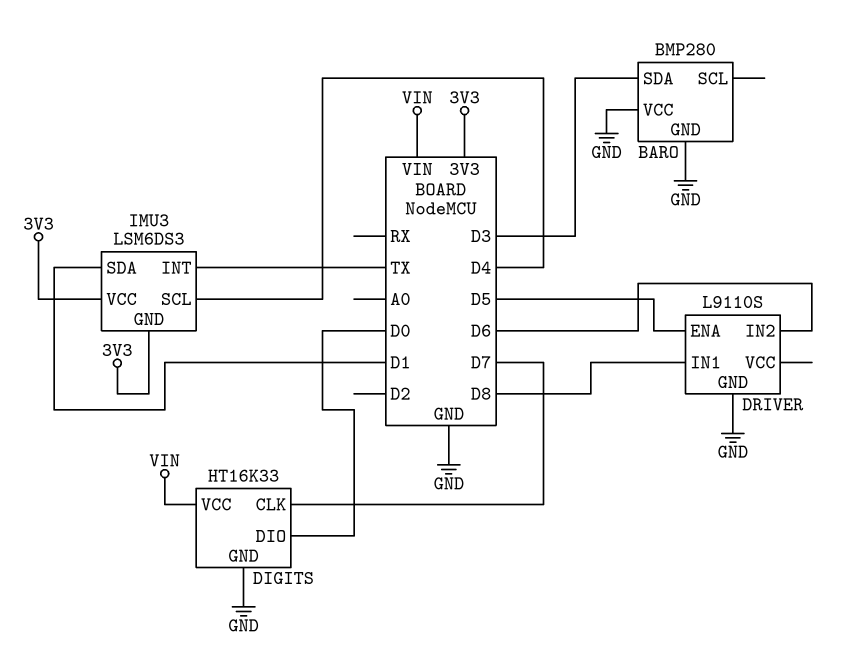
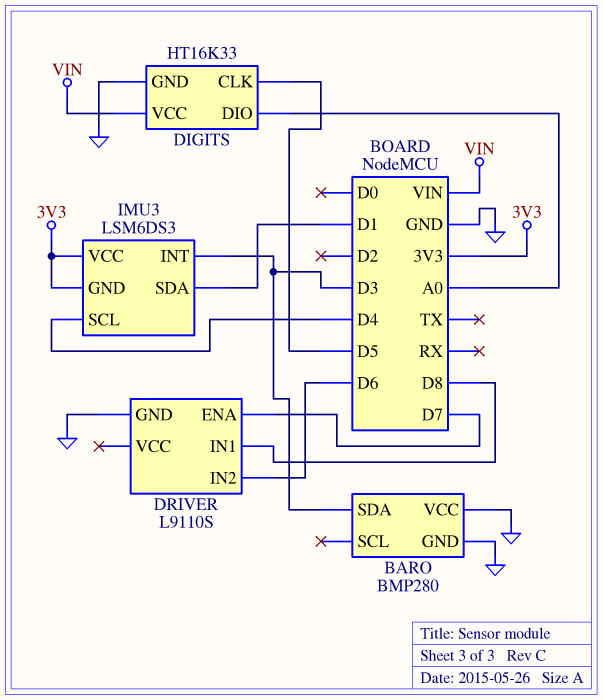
DIGITS pin CLK: D7 -> D5
DIGITS pin DIO: D0 -> A0
DRIVER pin ENA: D5 -> D7
IMU3 pin INT: TX -> D3

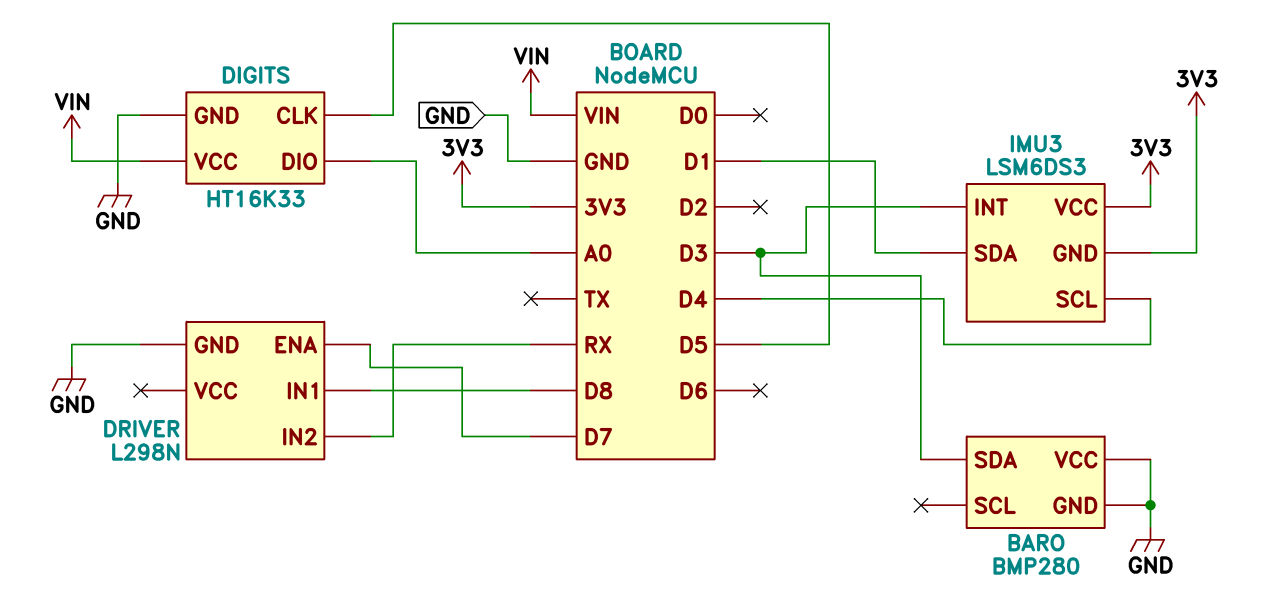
DRIVER: L9110S -> L298N
DRIVER pin IN2: D6 -> RX

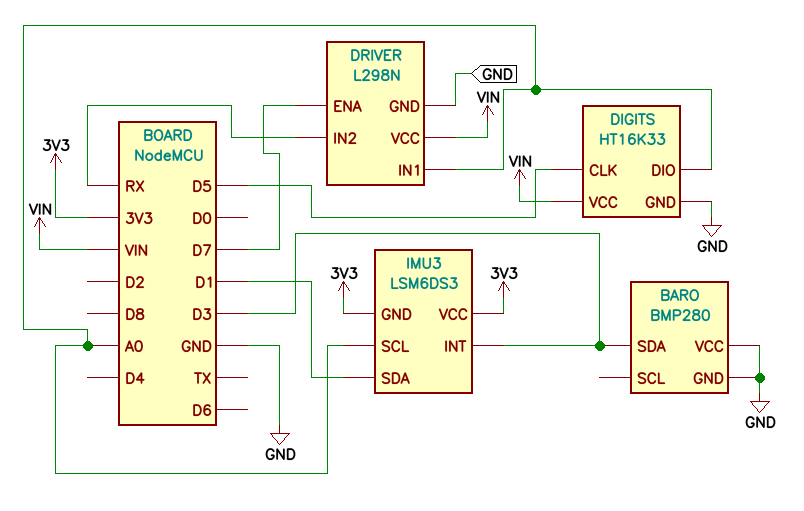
DRIVER pin IN1: D8 -> A0
DRIVER pin VCC: none -> VIN
IMU3 pin SCL: D4 -> A0

